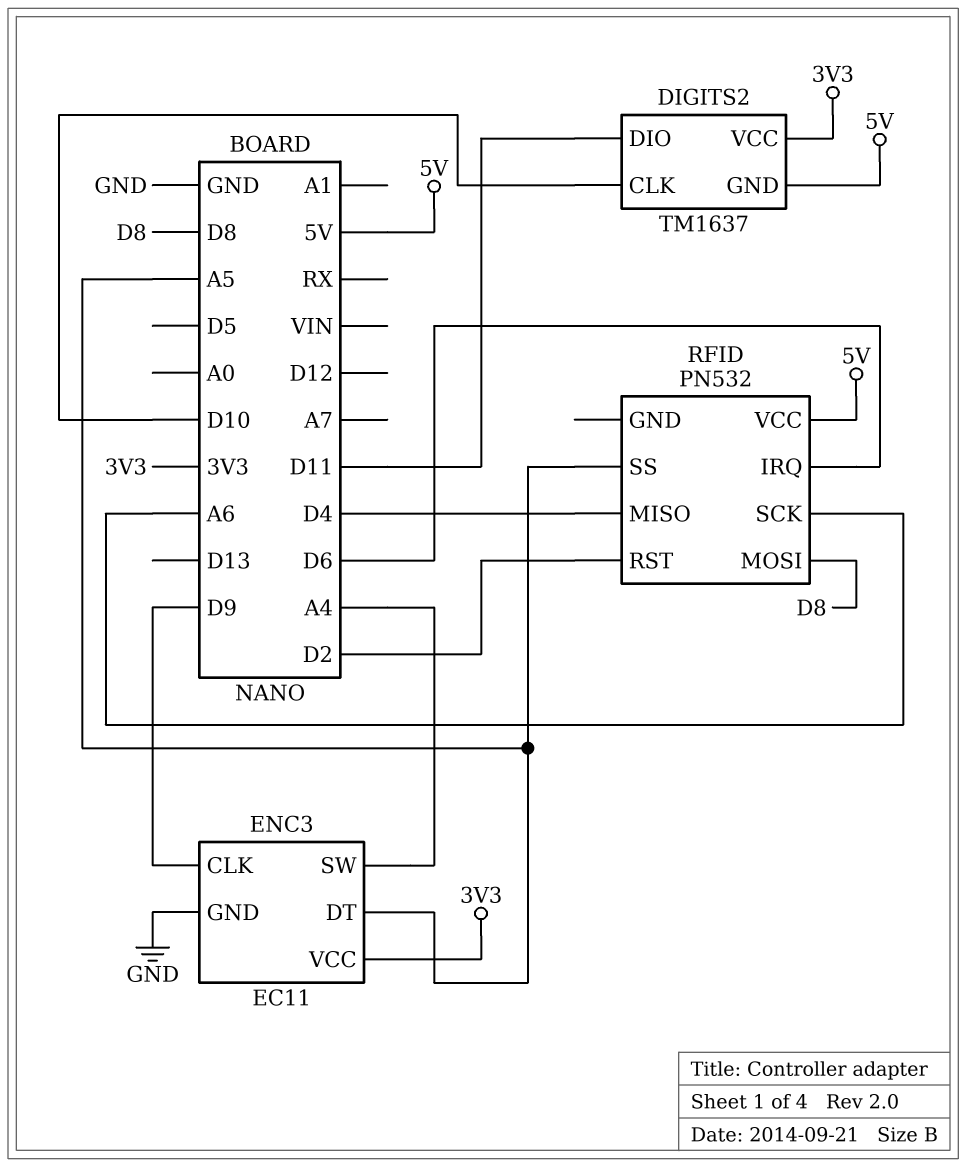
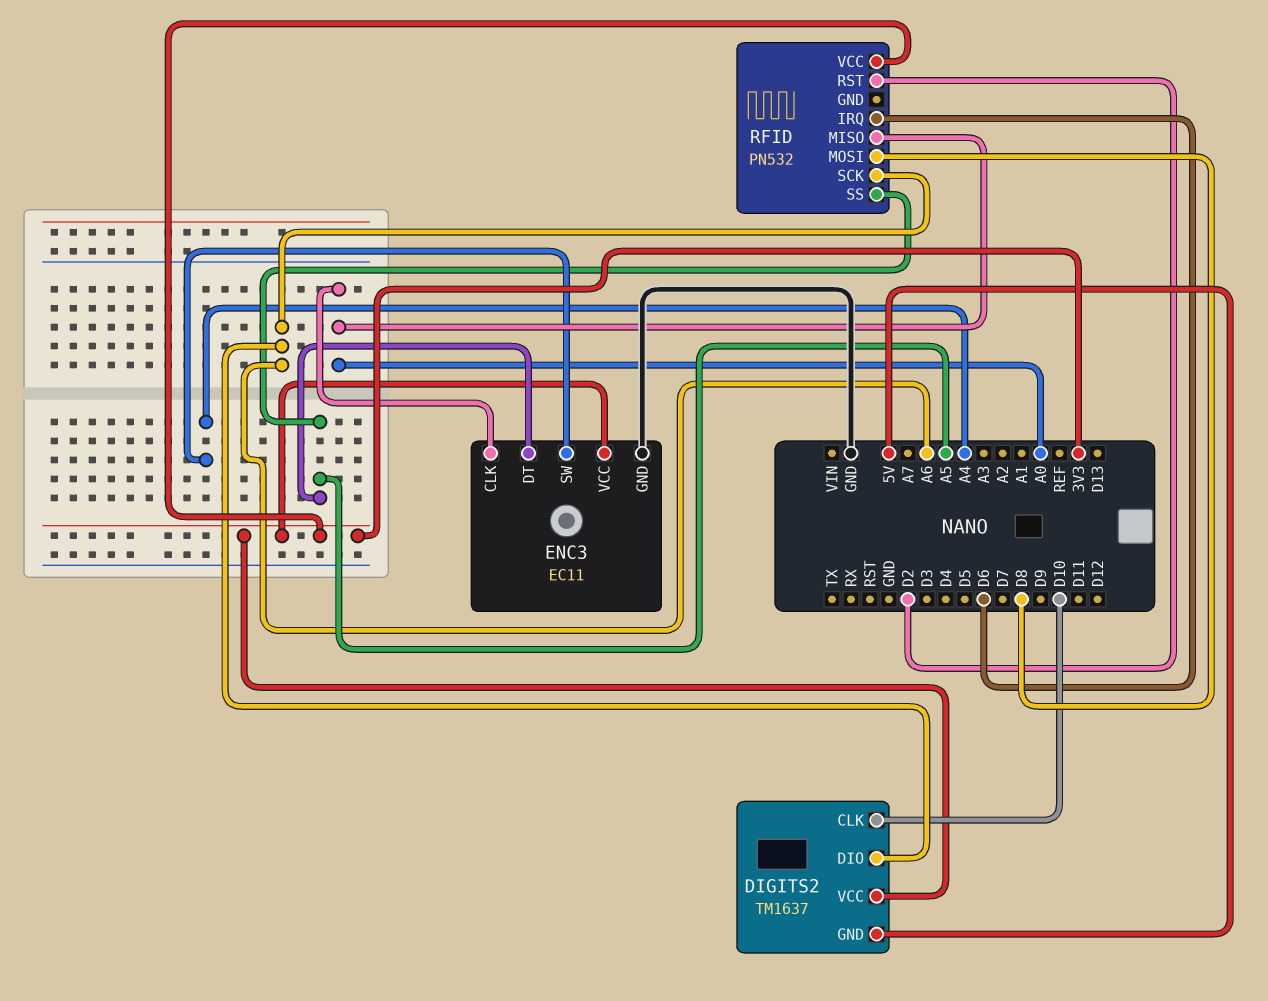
DIGITS2 pin DIO: D11 -> A6
ENC3 pin CLK: D9 -> A0
RFID pin MISO: D4 -> A0
RFID pin VCC: 5V -> 3V3

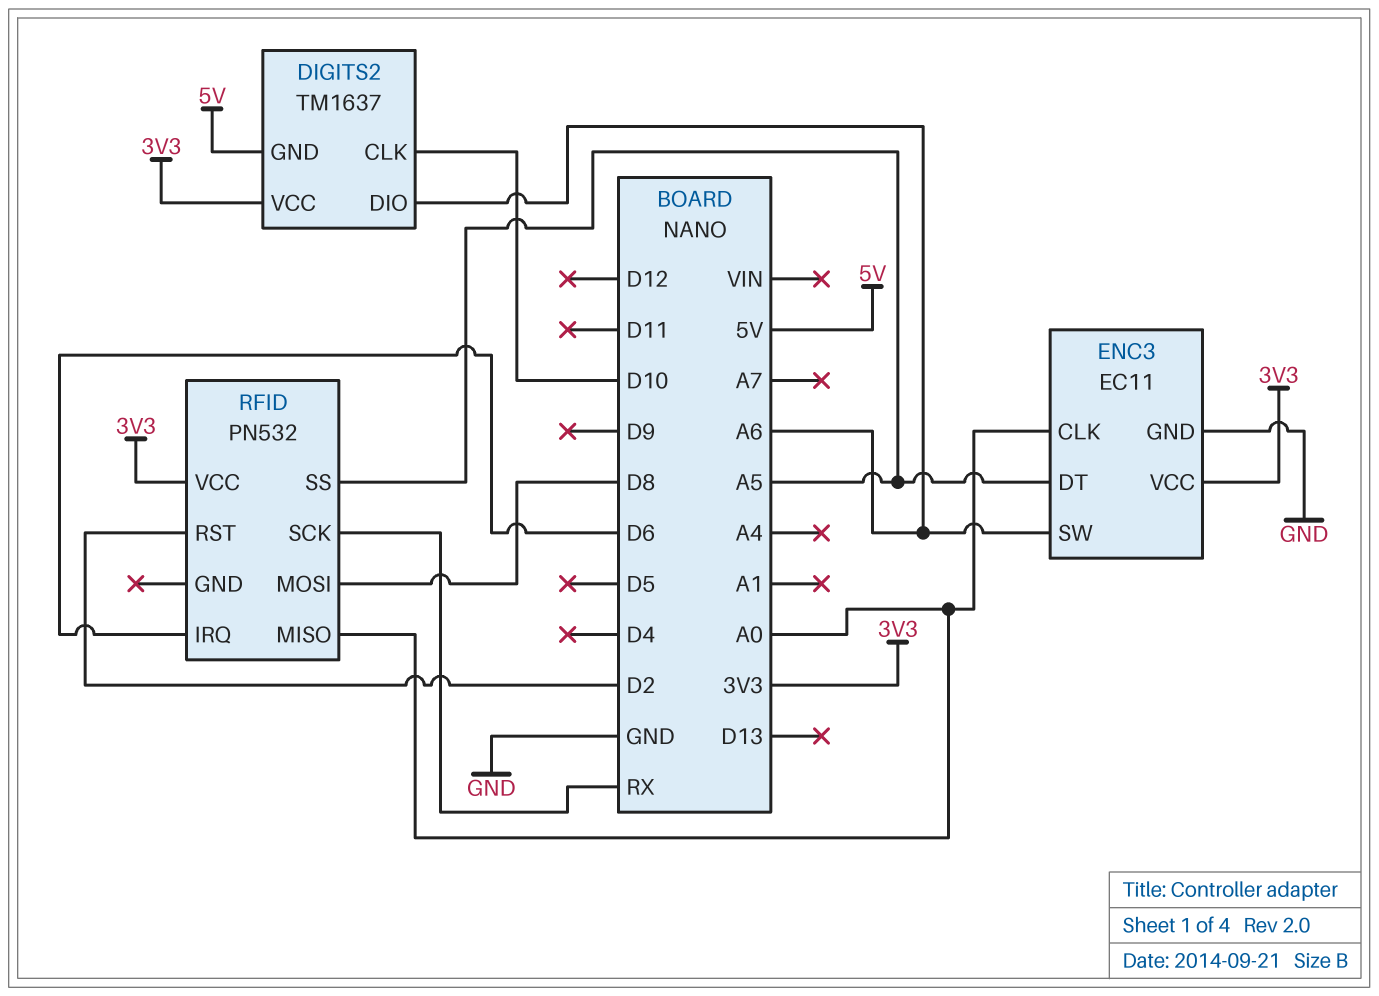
ENC3 pin SW: A4 -> A6
RFID pin SCK: A6 -> RX

